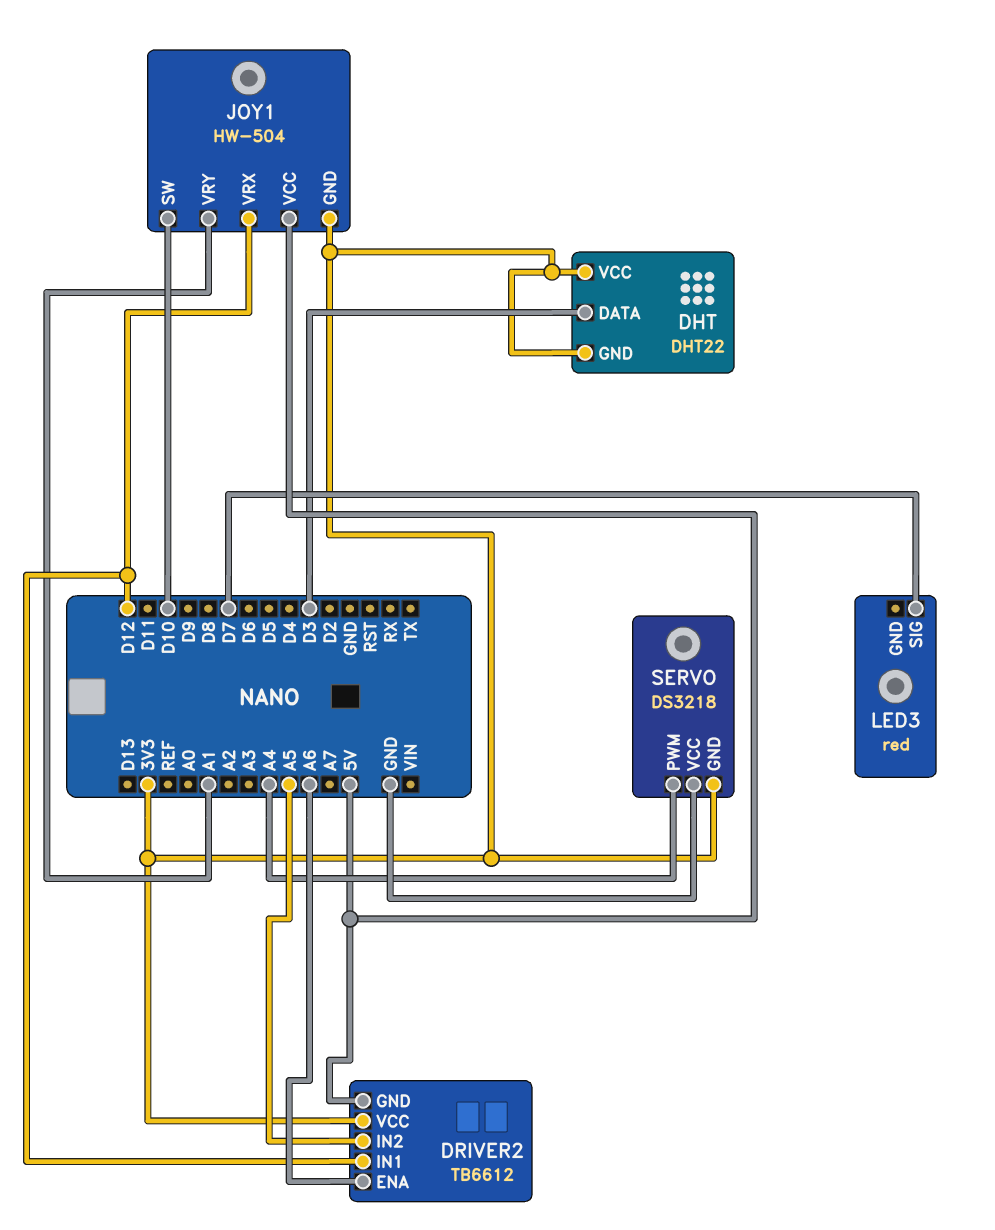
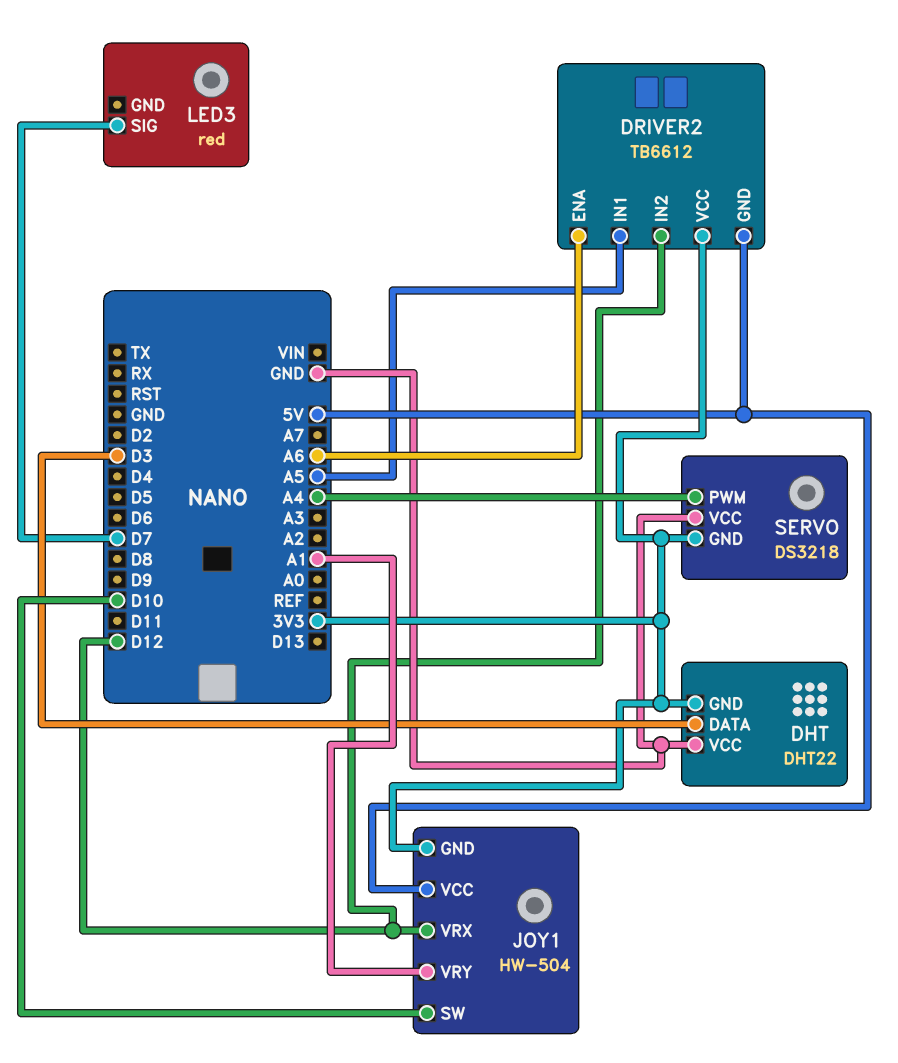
DHT pin VCC: 3V3 -> GND
DRIVER2 pin IN1: D12 -> A5
DRIVER2 pin IN2: A5 -> D12

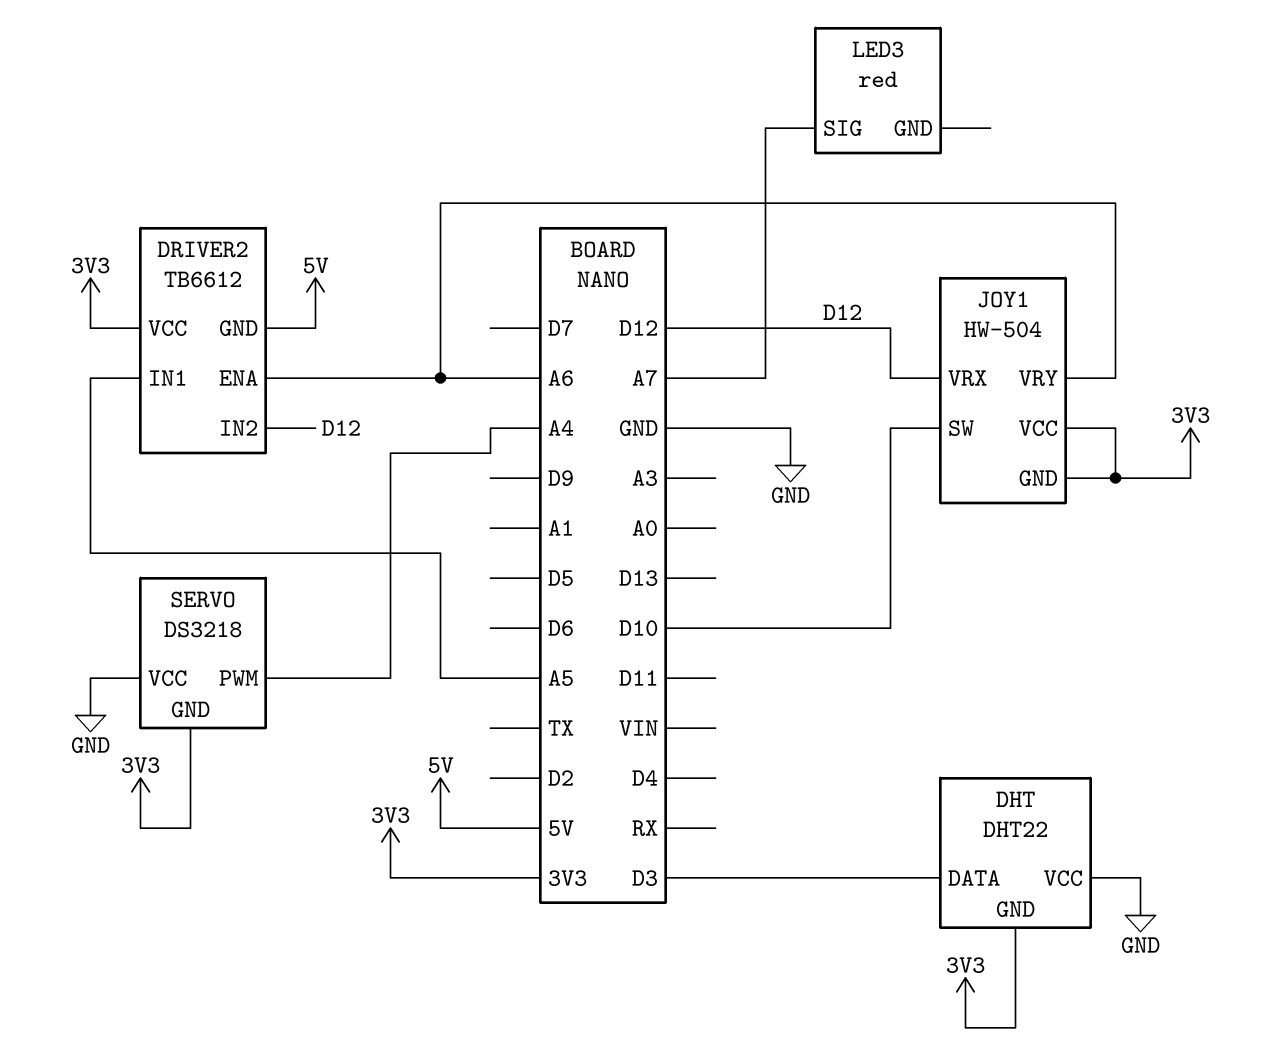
JOY1 pin VCC: 5V -> 3V3
JOY1 pin VRY: A1 -> A6
LED3 pin SIG: D7 -> A7

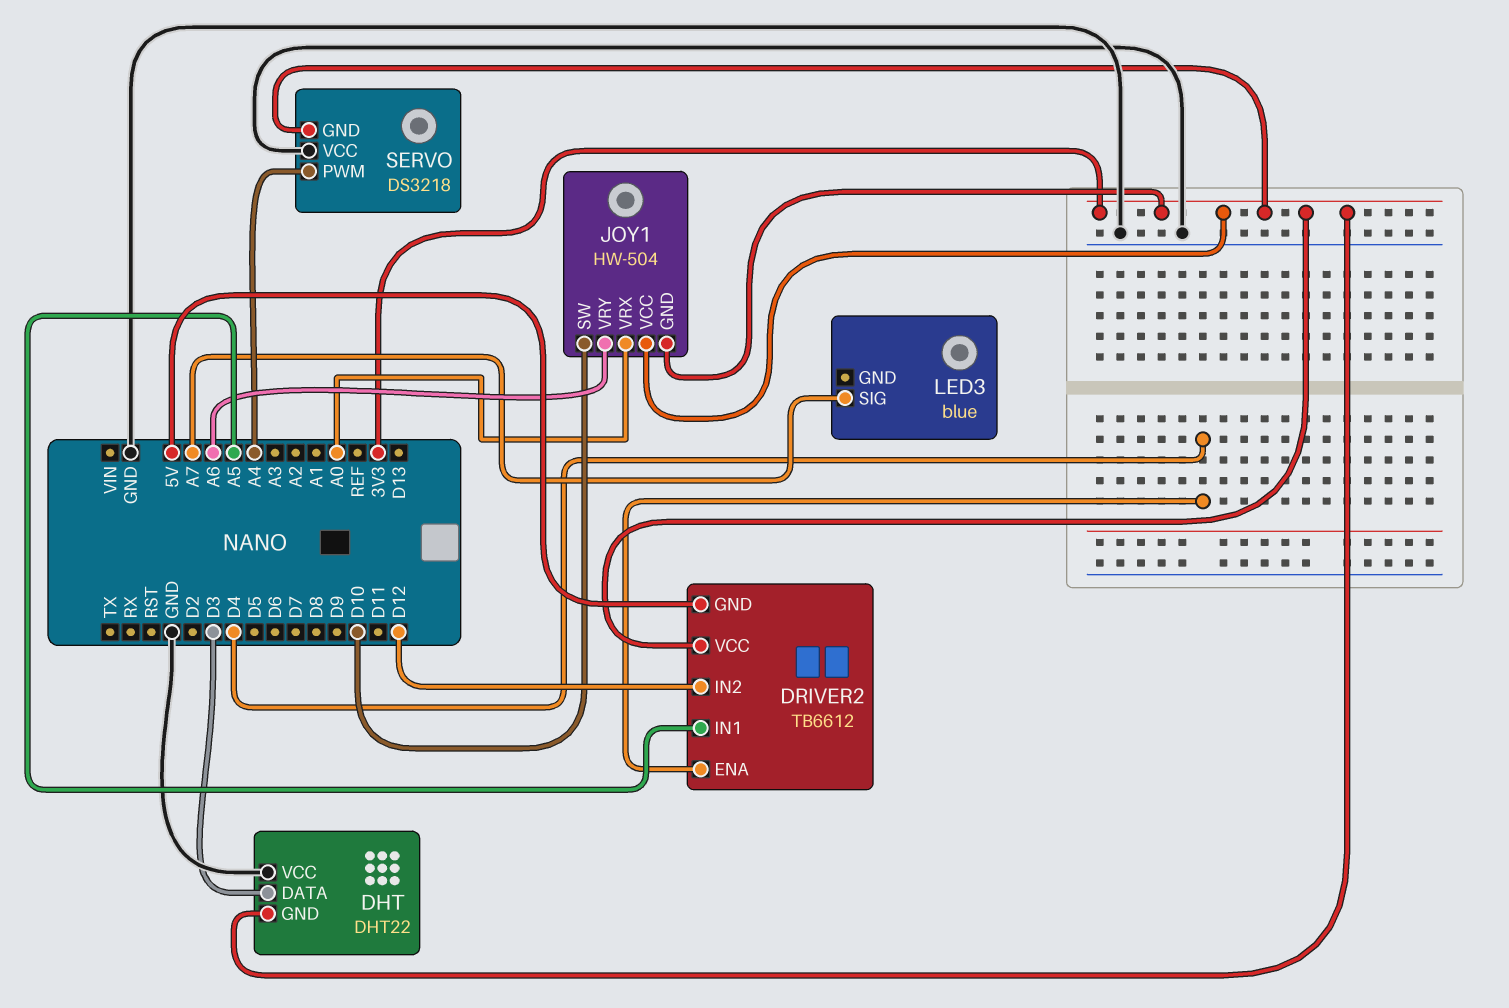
DRIVER2 pin ENA: A6 -> D4
JOY1 pin VRX: D12 -> A0
LED3: red -> blue

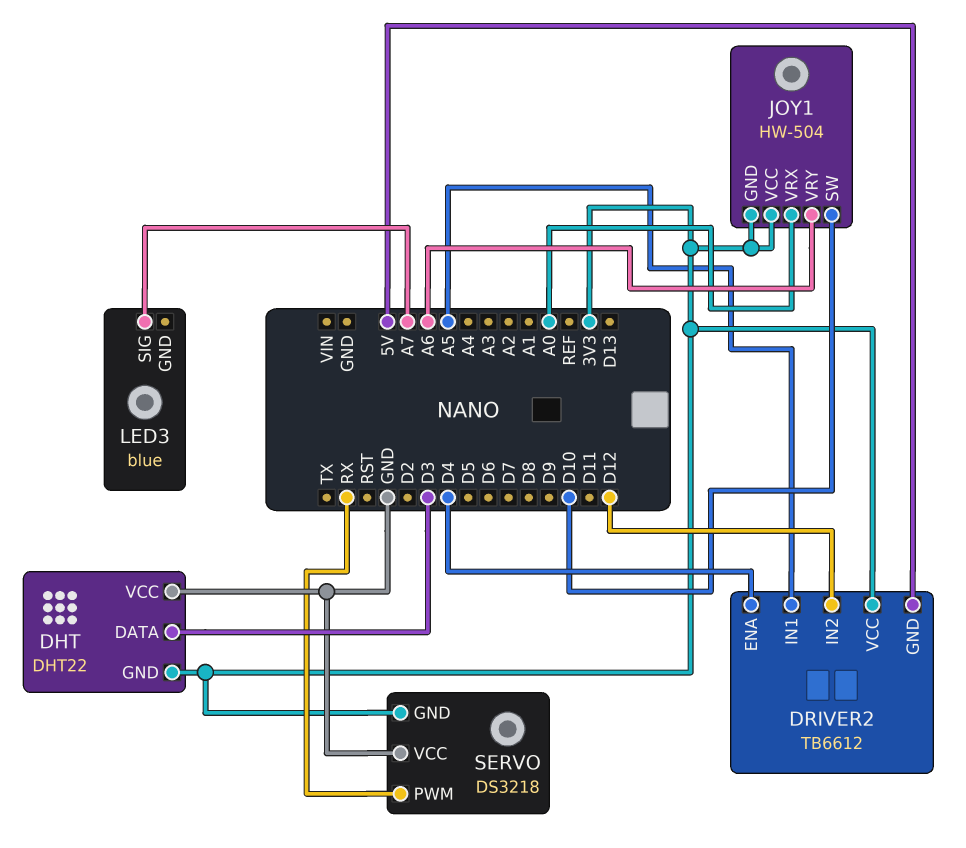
SERVO pin PWM: A4 -> RX

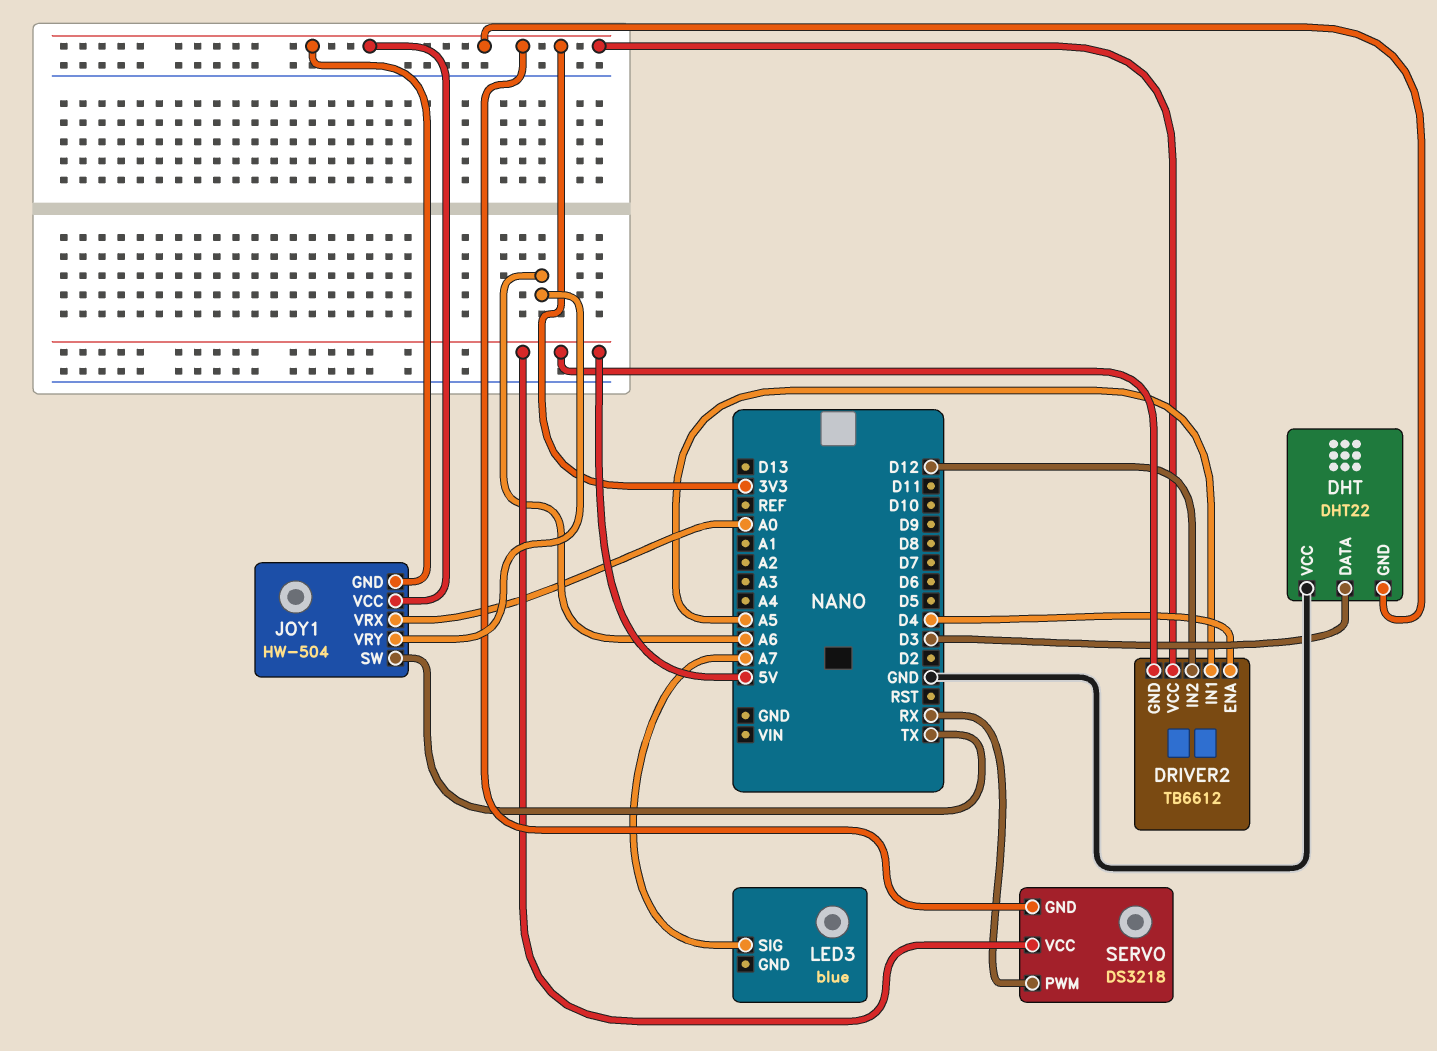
JOY1 pin SW: D10 -> TX
SERVO pin VCC: GND -> 5V

